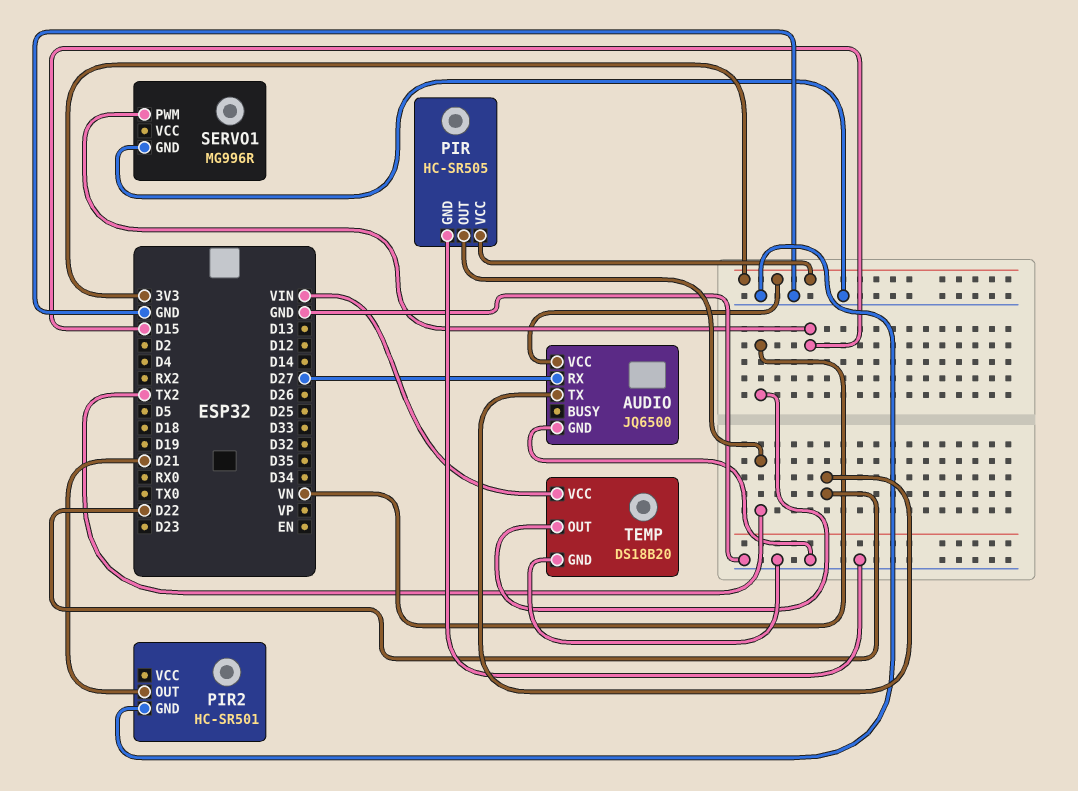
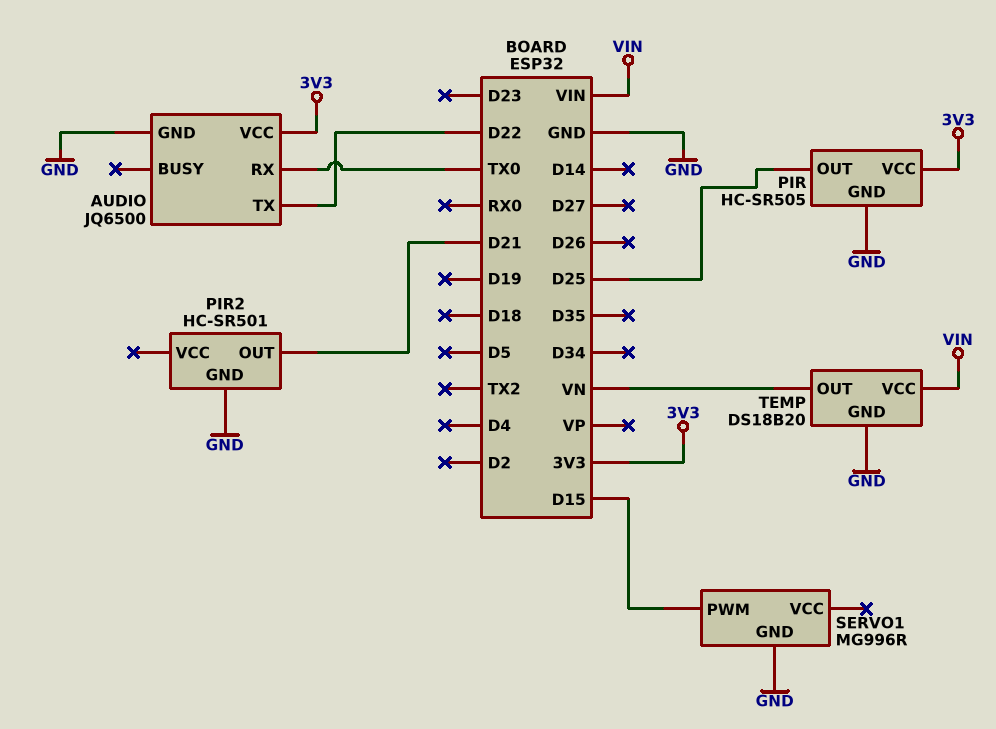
AUDIO pin RX: D27 -> TX0
PIR pin OUT: TX2 -> D25

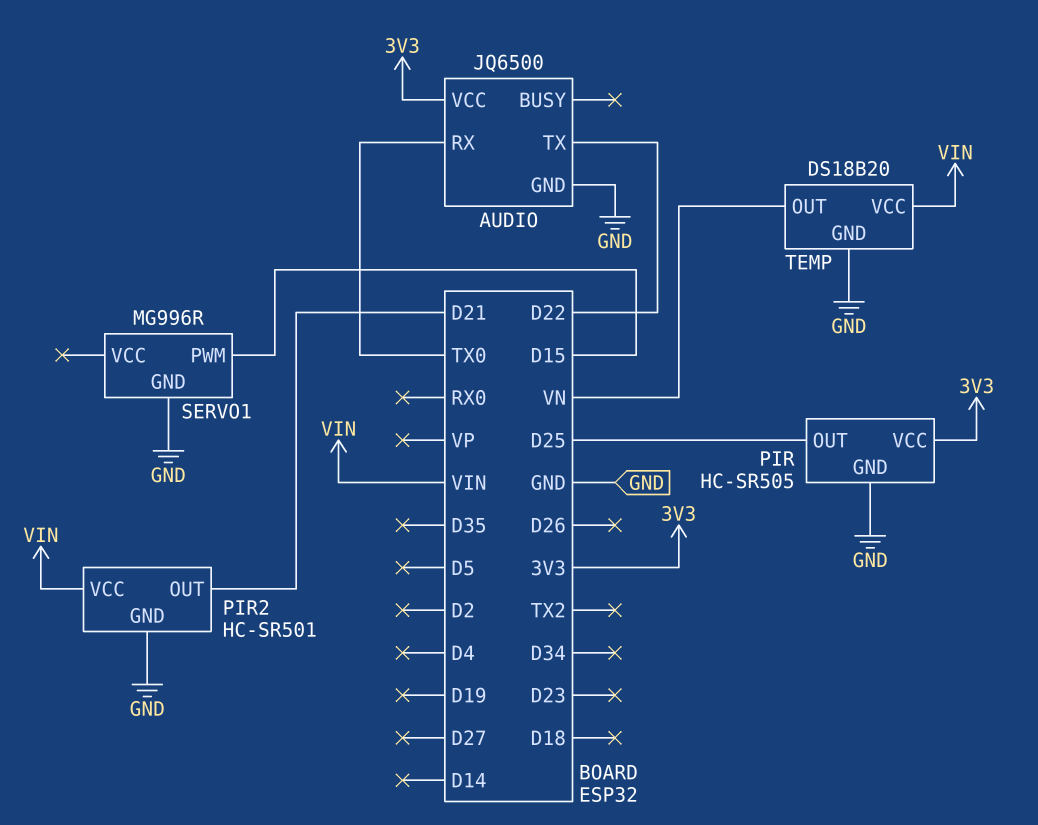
PIR2 pin VCC: none -> VIN

